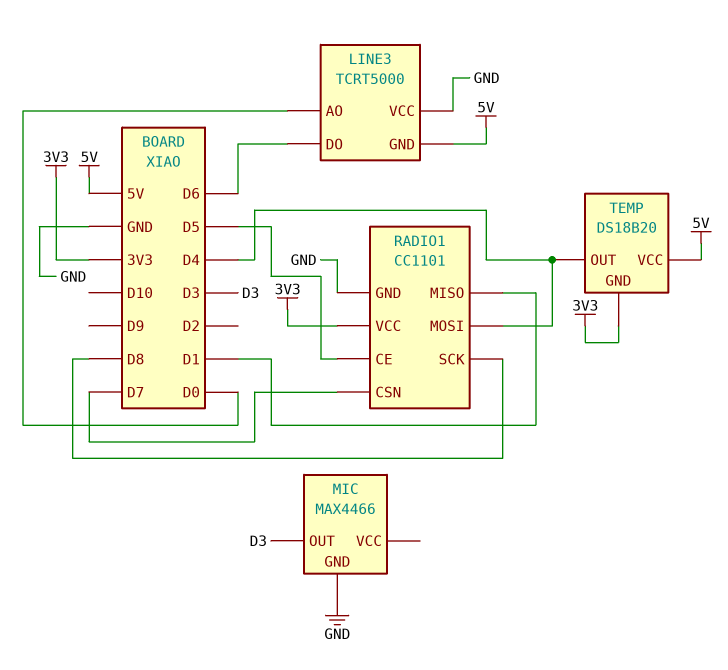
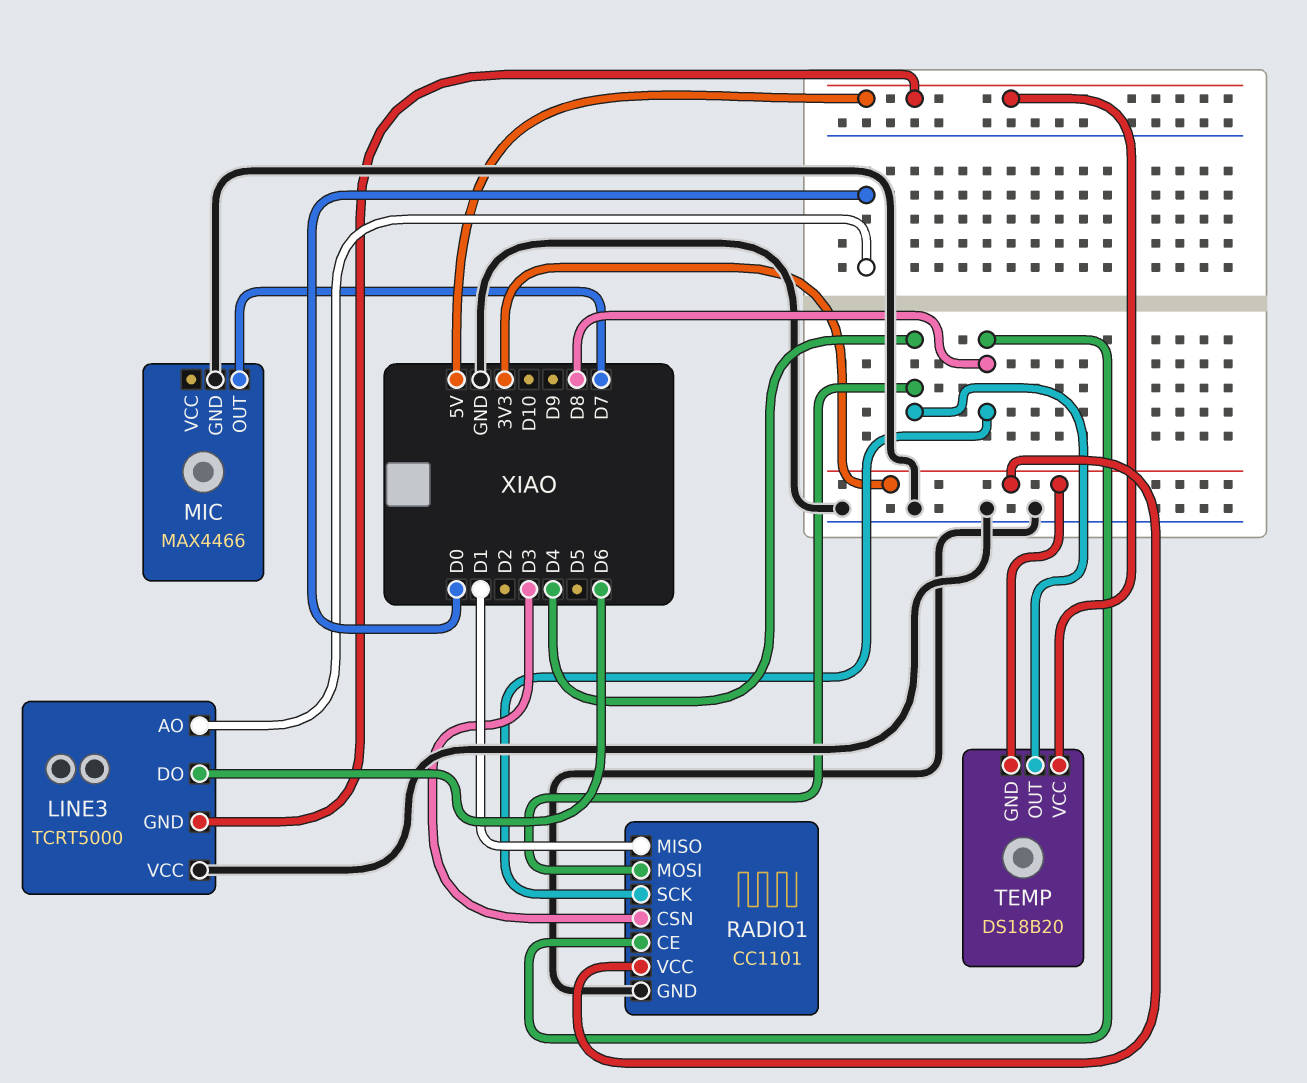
MIC pin OUT: D3 -> D7
RADIO1 pin CE: D5 -> D8
RADIO1 pin CSN: D7 -> D3

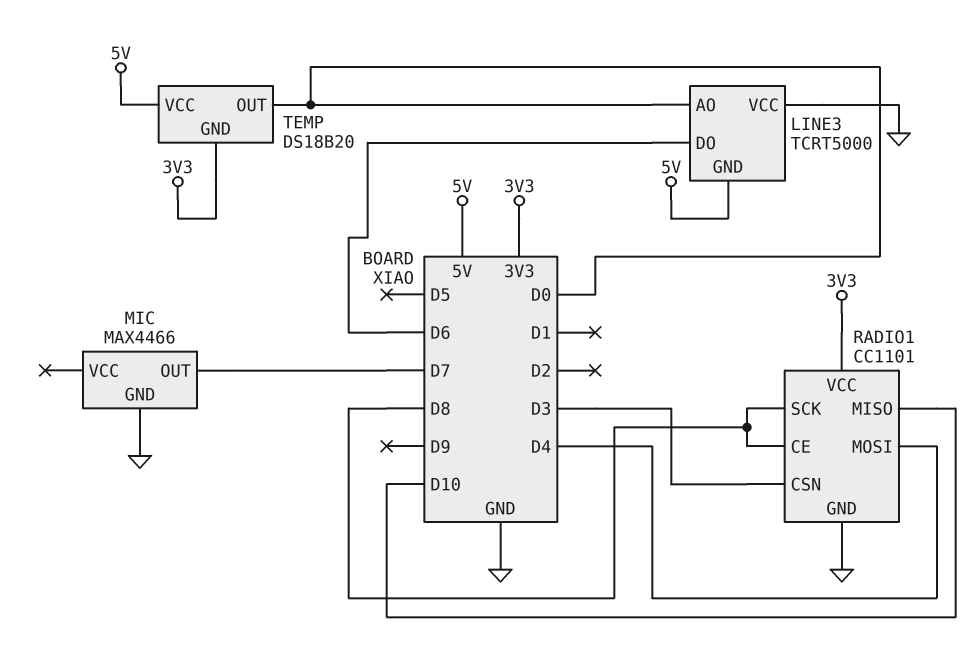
RADIO1 pin MISO: D1 -> D10
TEMP pin OUT: D4 -> D0

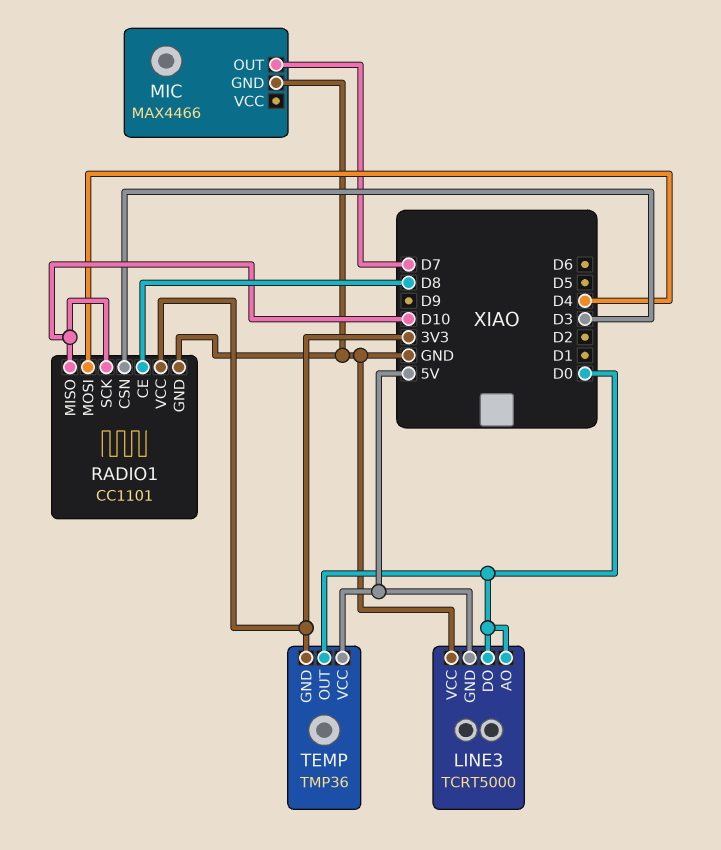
LINE3 pin DO: D6 -> D0
RADIO1 pin SCK: D8 -> D10
TEMP: DS18B20 -> TMP36

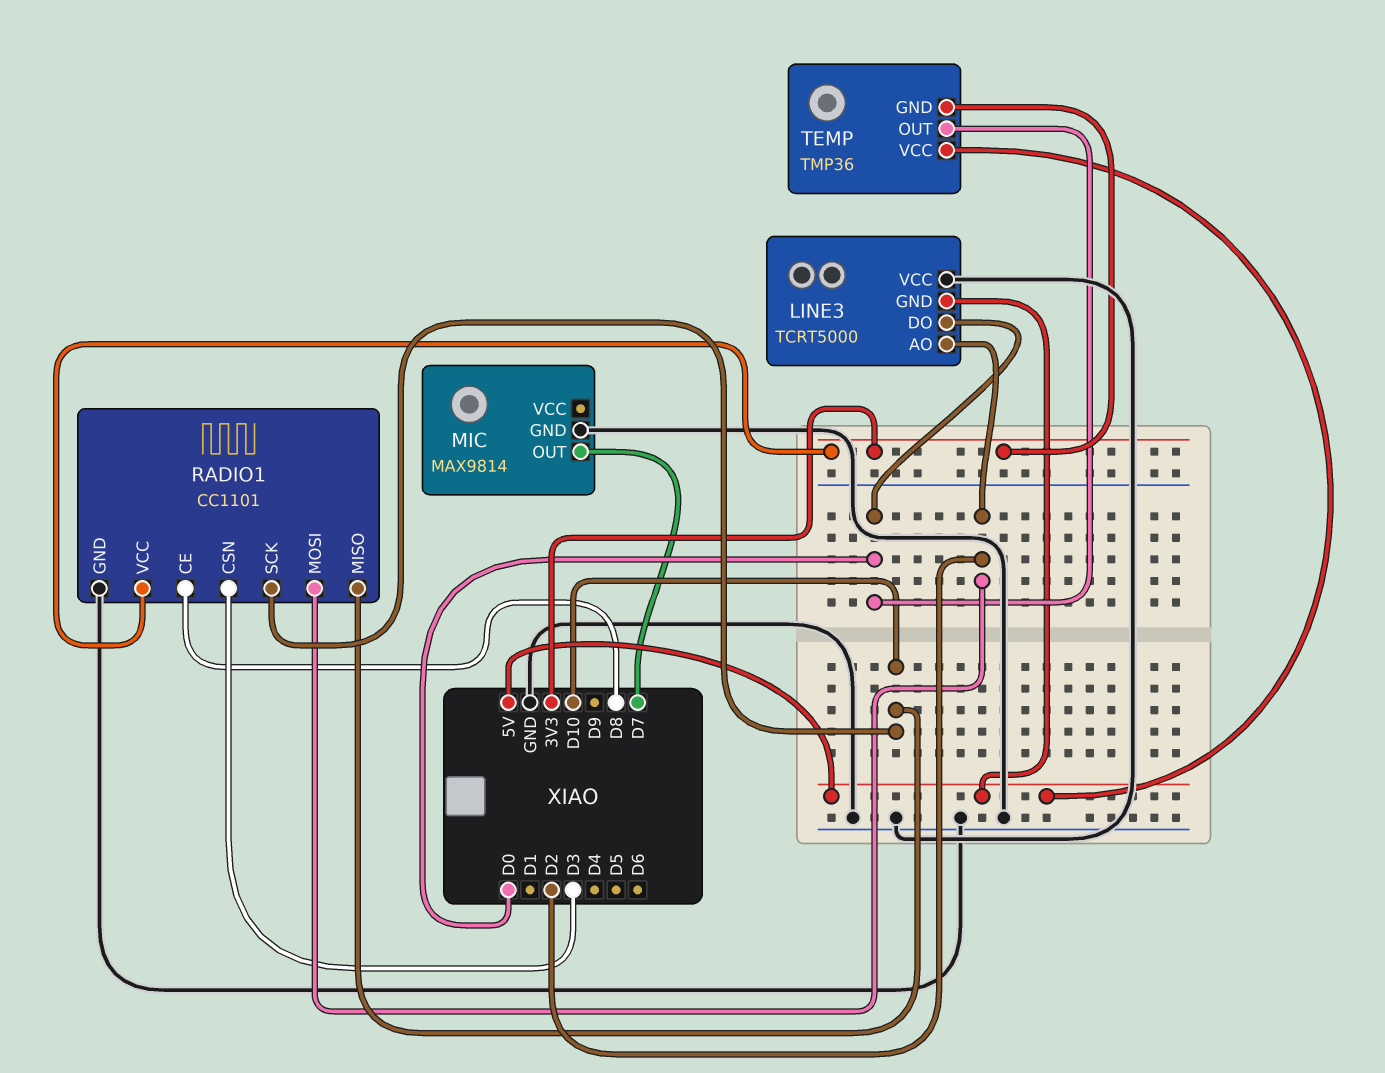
LINE3 pin AO: D0 -> D2
MIC: MAX4466 -> MAX9814
RADIO1 pin MOSI: D4 -> D2

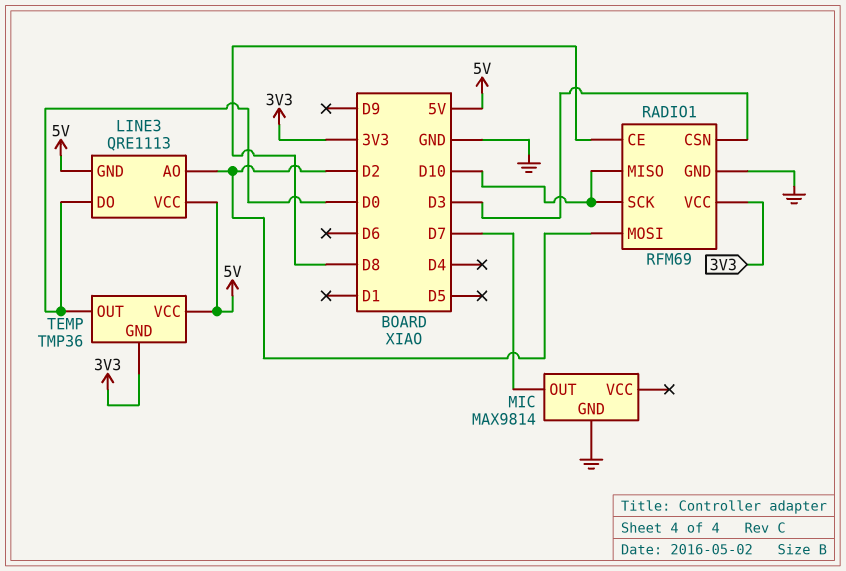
LINE3: TCRT5000 -> QRE1113
LINE3 pin VCC: GND -> 5V
RADIO1: CC1101 -> RFM69

